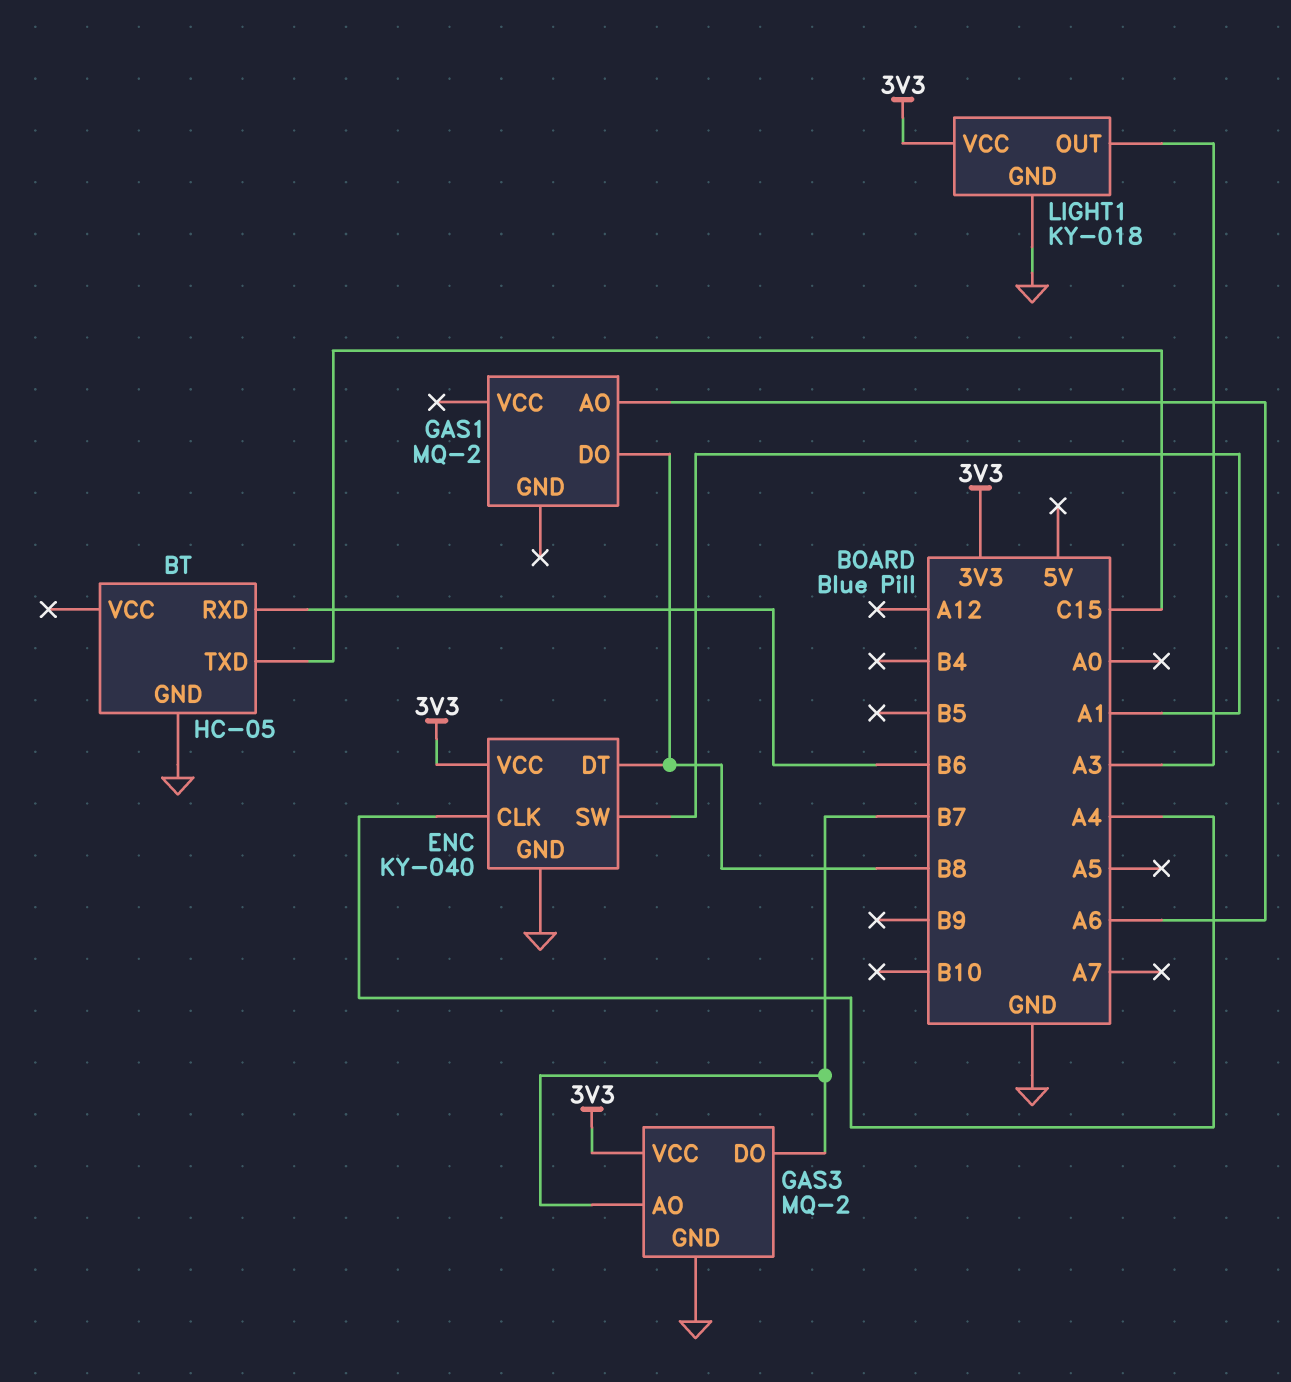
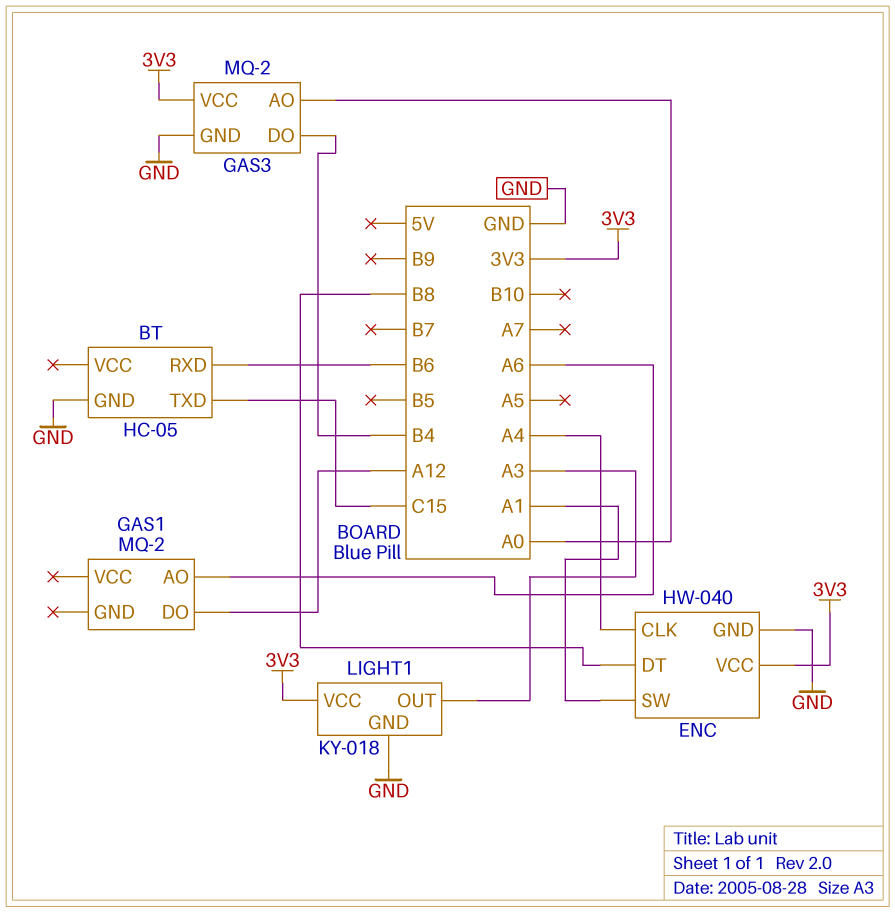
ENC: KY-040 -> HW-040
GAS1 pin DO: B8 -> A12
GAS3 pin AO: B7 -> A0
GAS3 pin DO: B7 -> B4

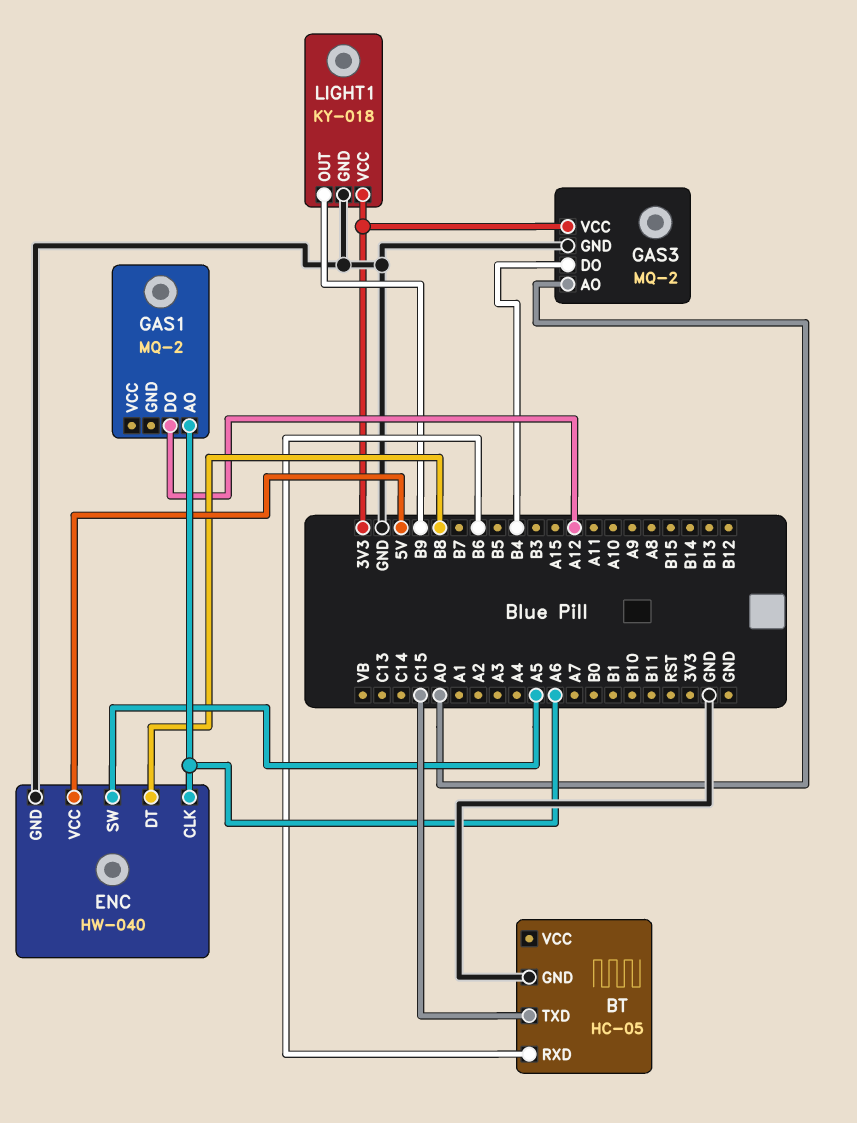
ENC pin CLK: A4 -> A6
ENC pin SW: A1 -> A5
ENC pin VCC: 3V3 -> 5V
LIGHT1 pin OUT: A3 -> B9

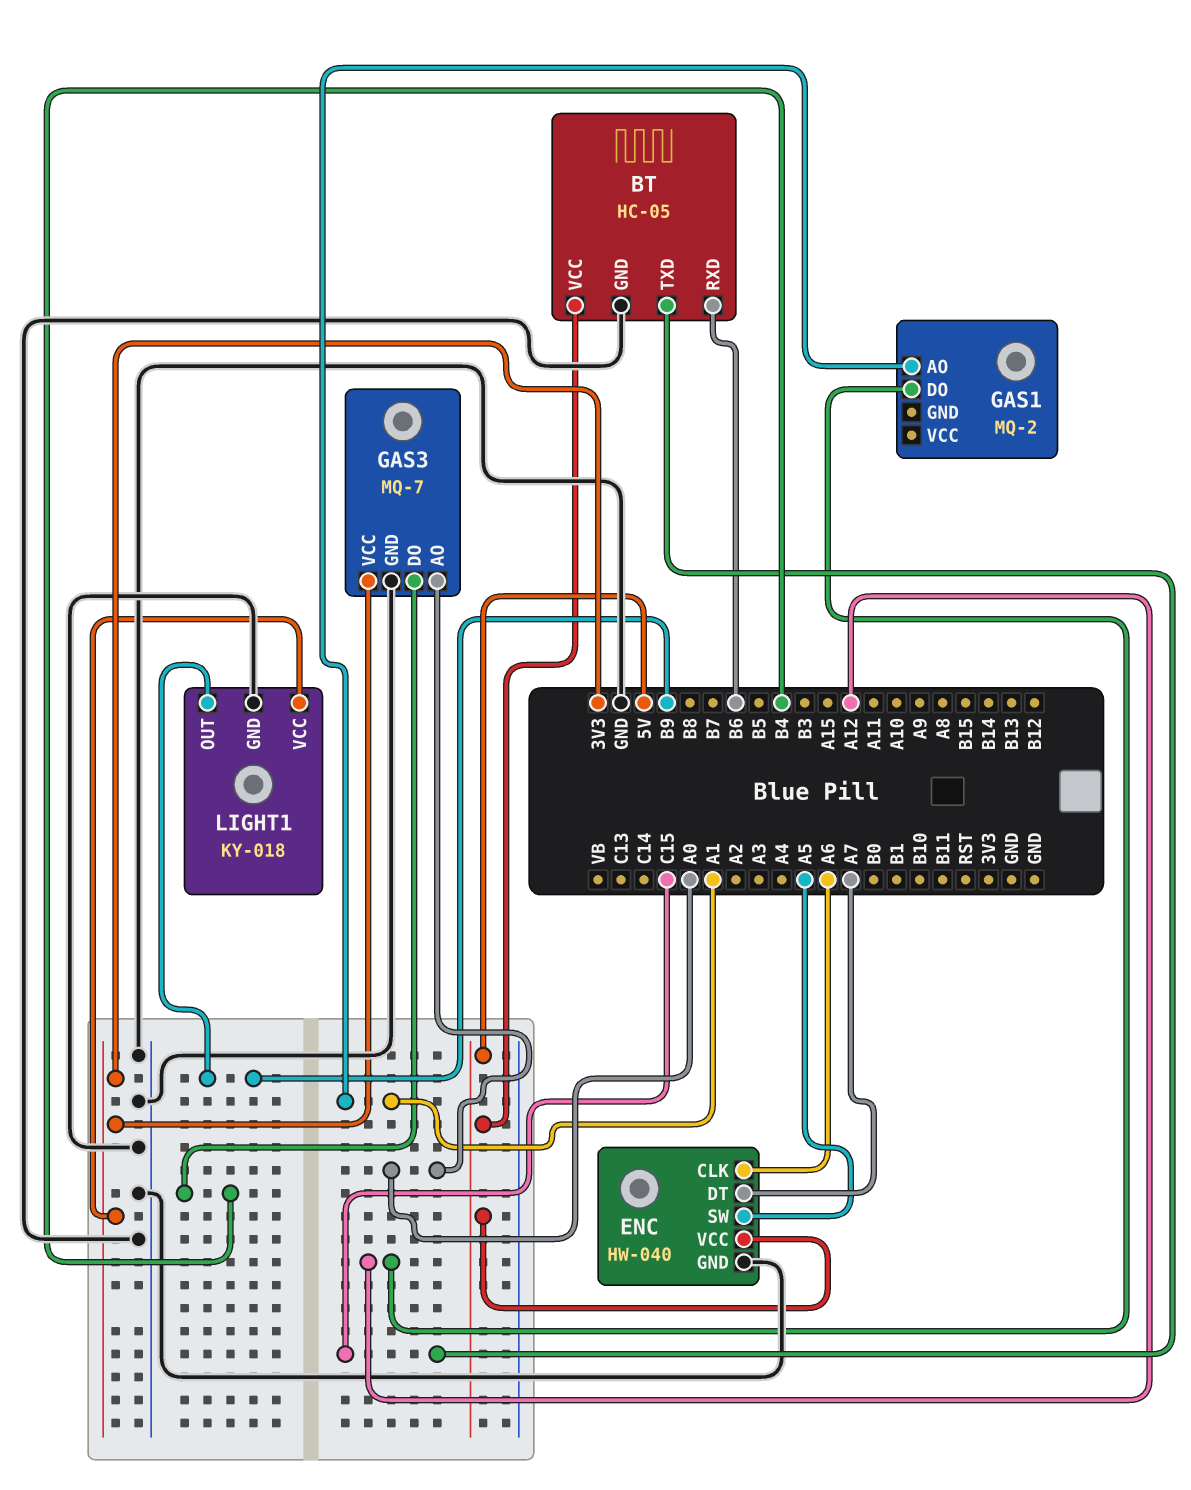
BT pin VCC: none -> 5V
ENC pin DT: B8 -> A7
GAS1 pin AO: A6 -> A1
GAS3: MQ-2 -> MQ-7

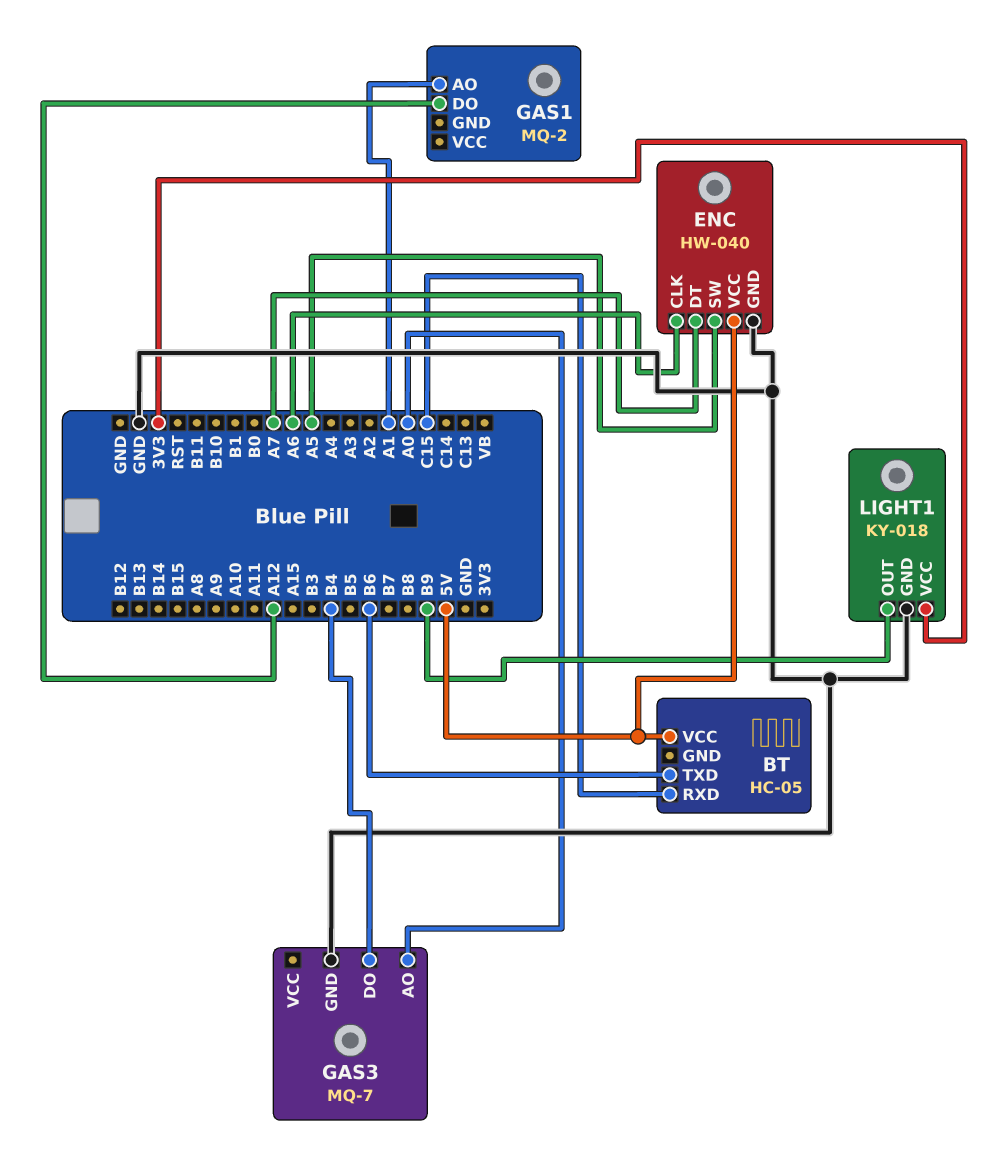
BT pin GND: GND -> none
BT pin RXD: B6 -> C15
BT pin TXD: C15 -> B6
GAS3 pin VCC: 3V3 -> none

